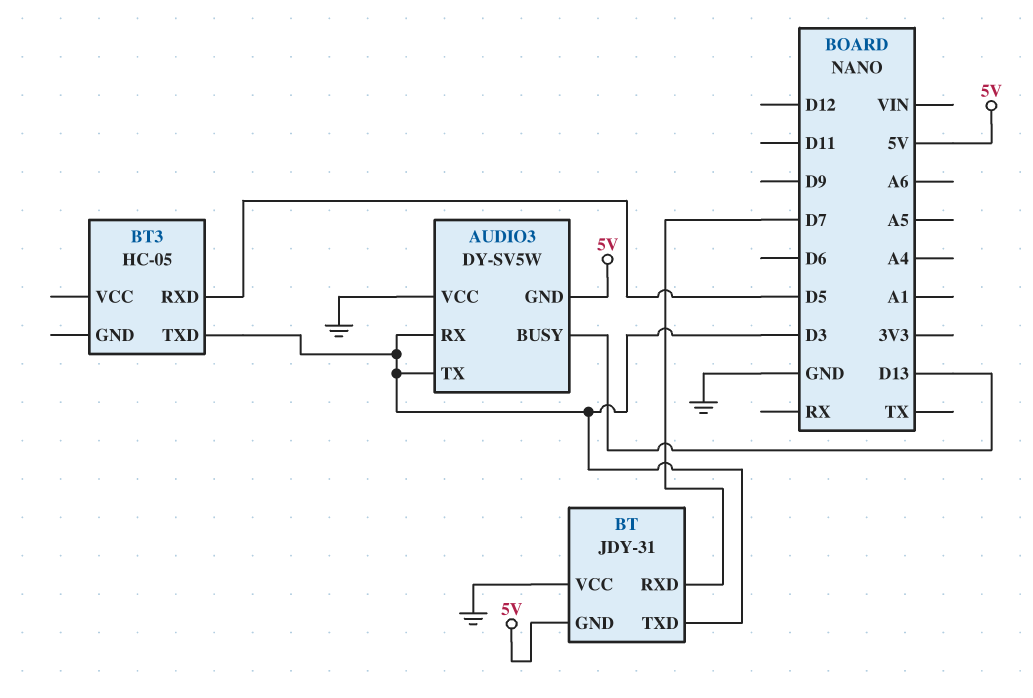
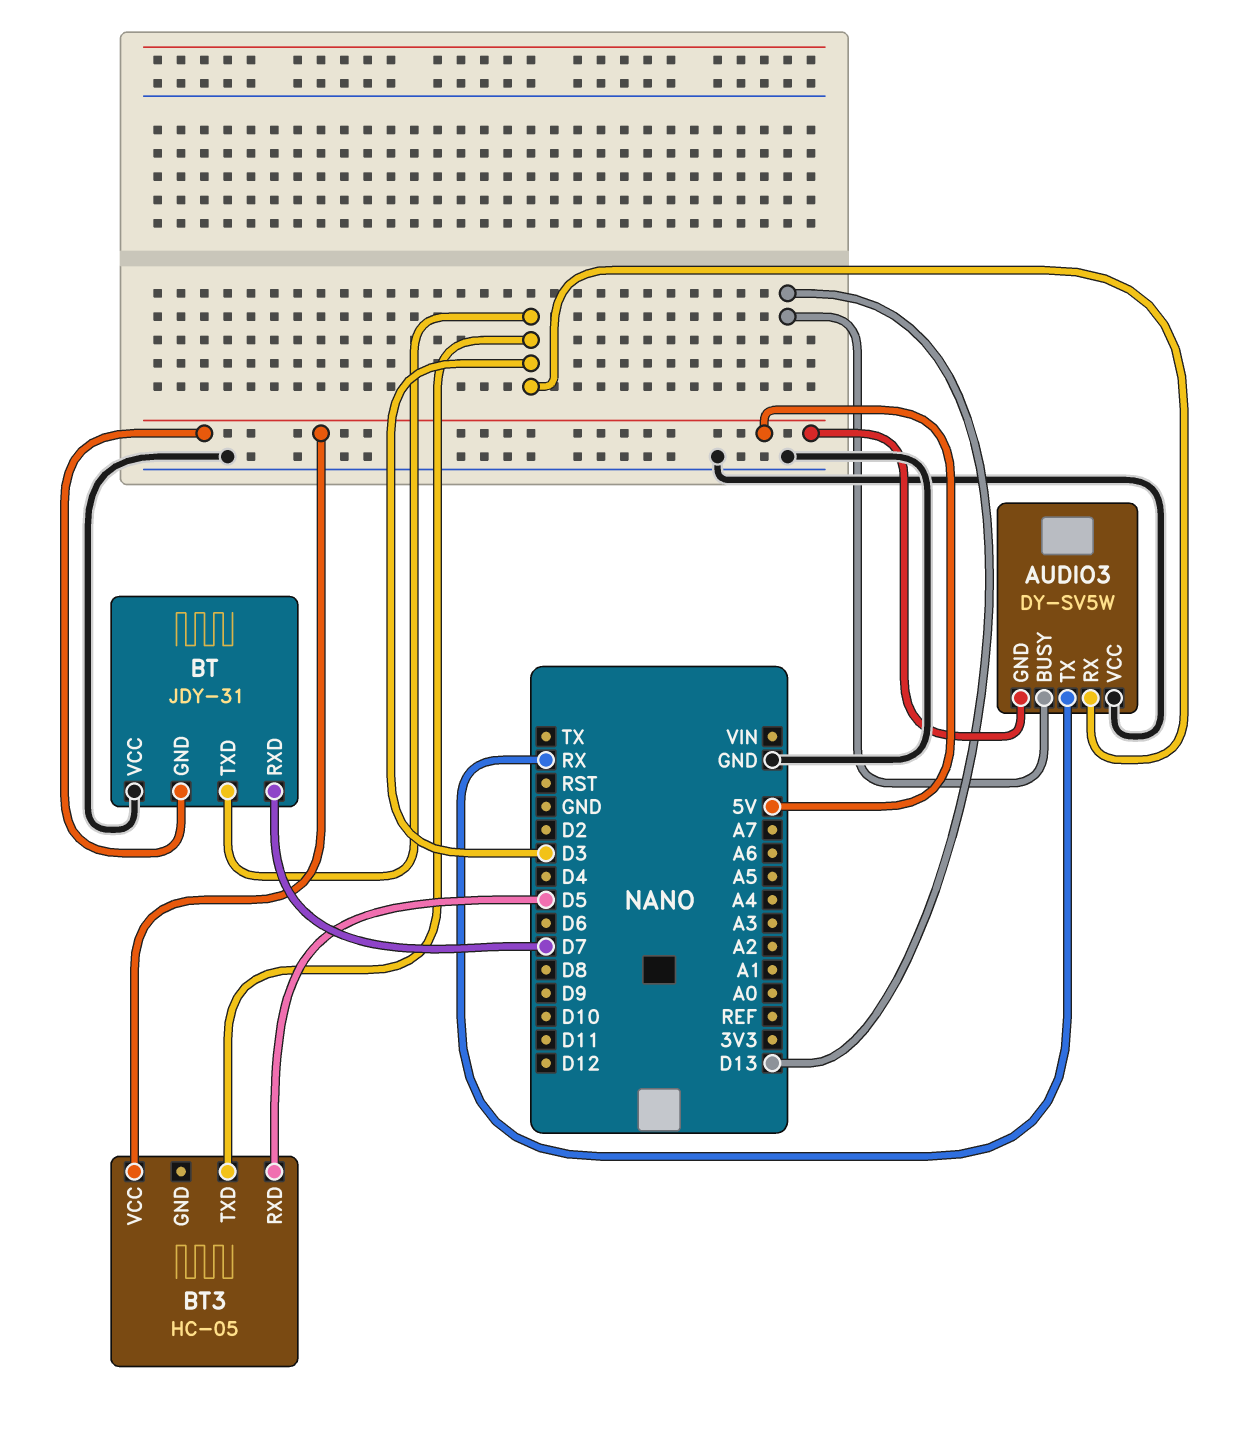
AUDIO3 pin TX: D3 -> RX
BT3 pin VCC: none -> 5V

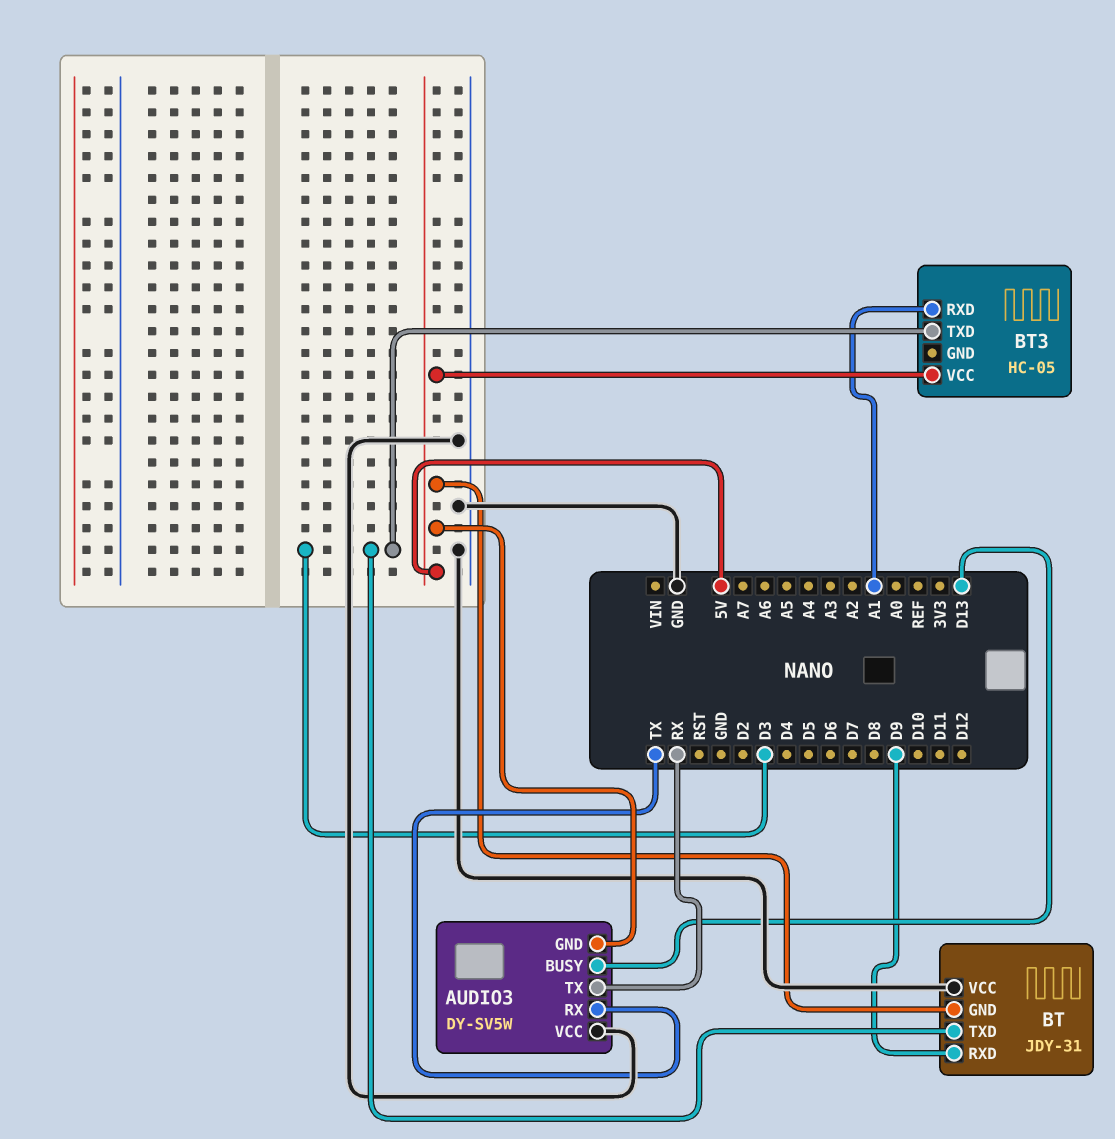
AUDIO3 pin RX: D3 -> TX
BT pin RXD: D7 -> D9
BT3 pin RXD: D5 -> A1

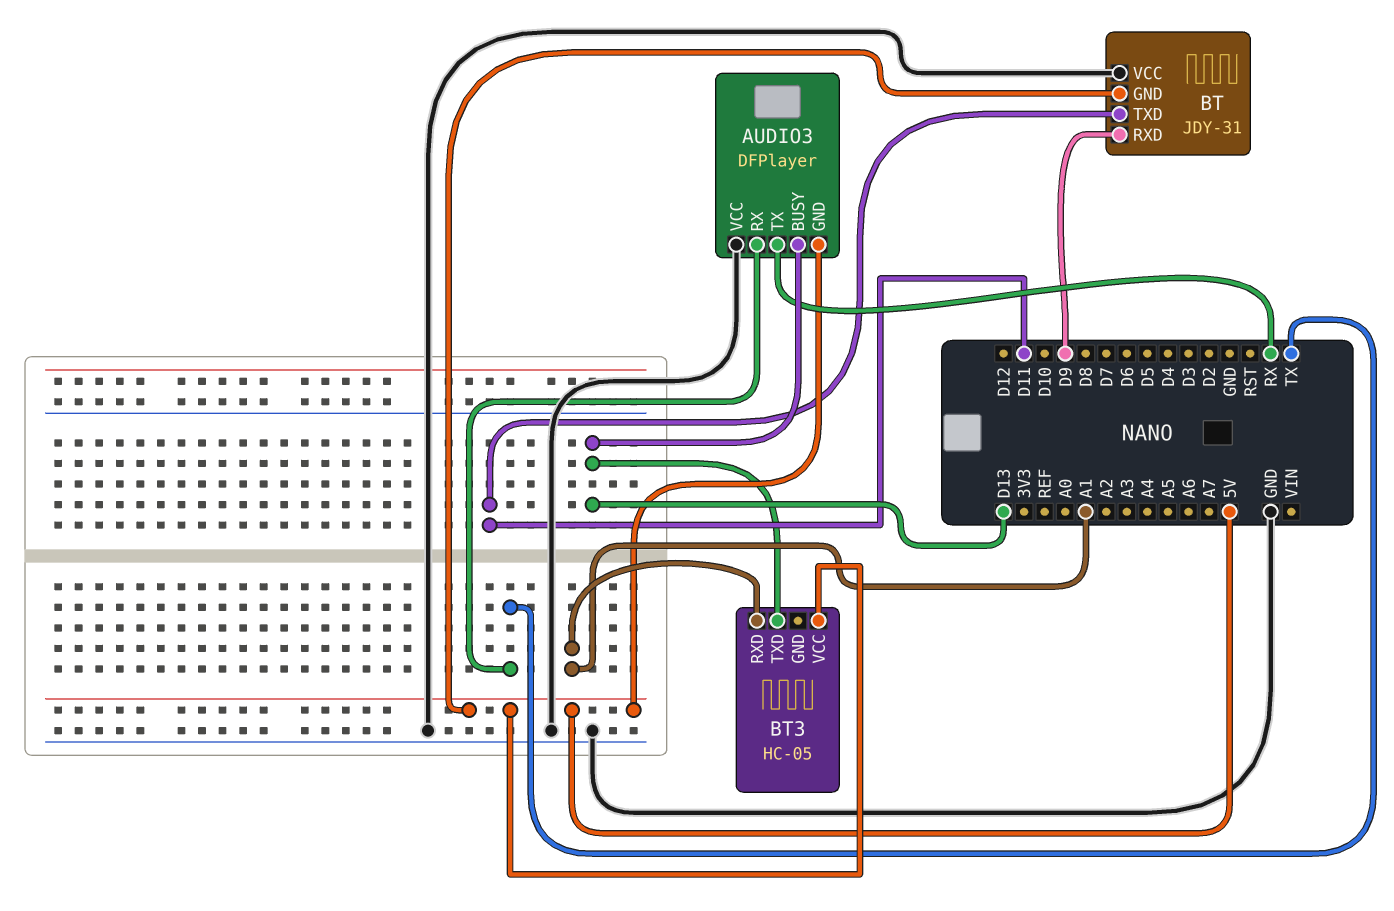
AUDIO3: DY-SV5W -> DFPlayer
BT pin TXD: D3 -> D11
BT3 pin TXD: D3 -> D13

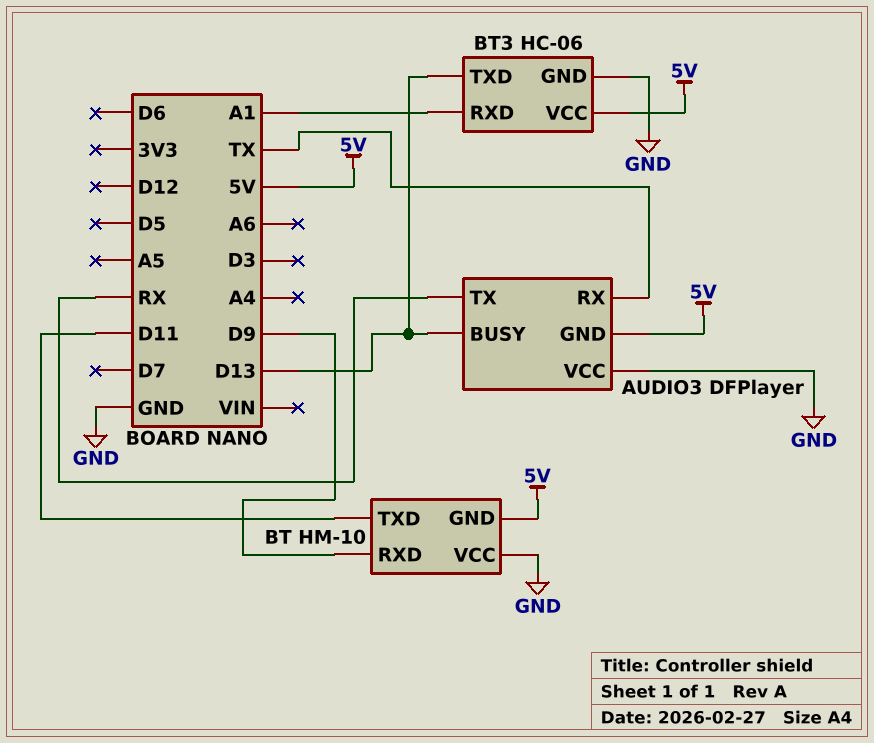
BT: JDY-31 -> HM-10
BT3: HC-05 -> HC-06
BT3 pin GND: none -> GND

